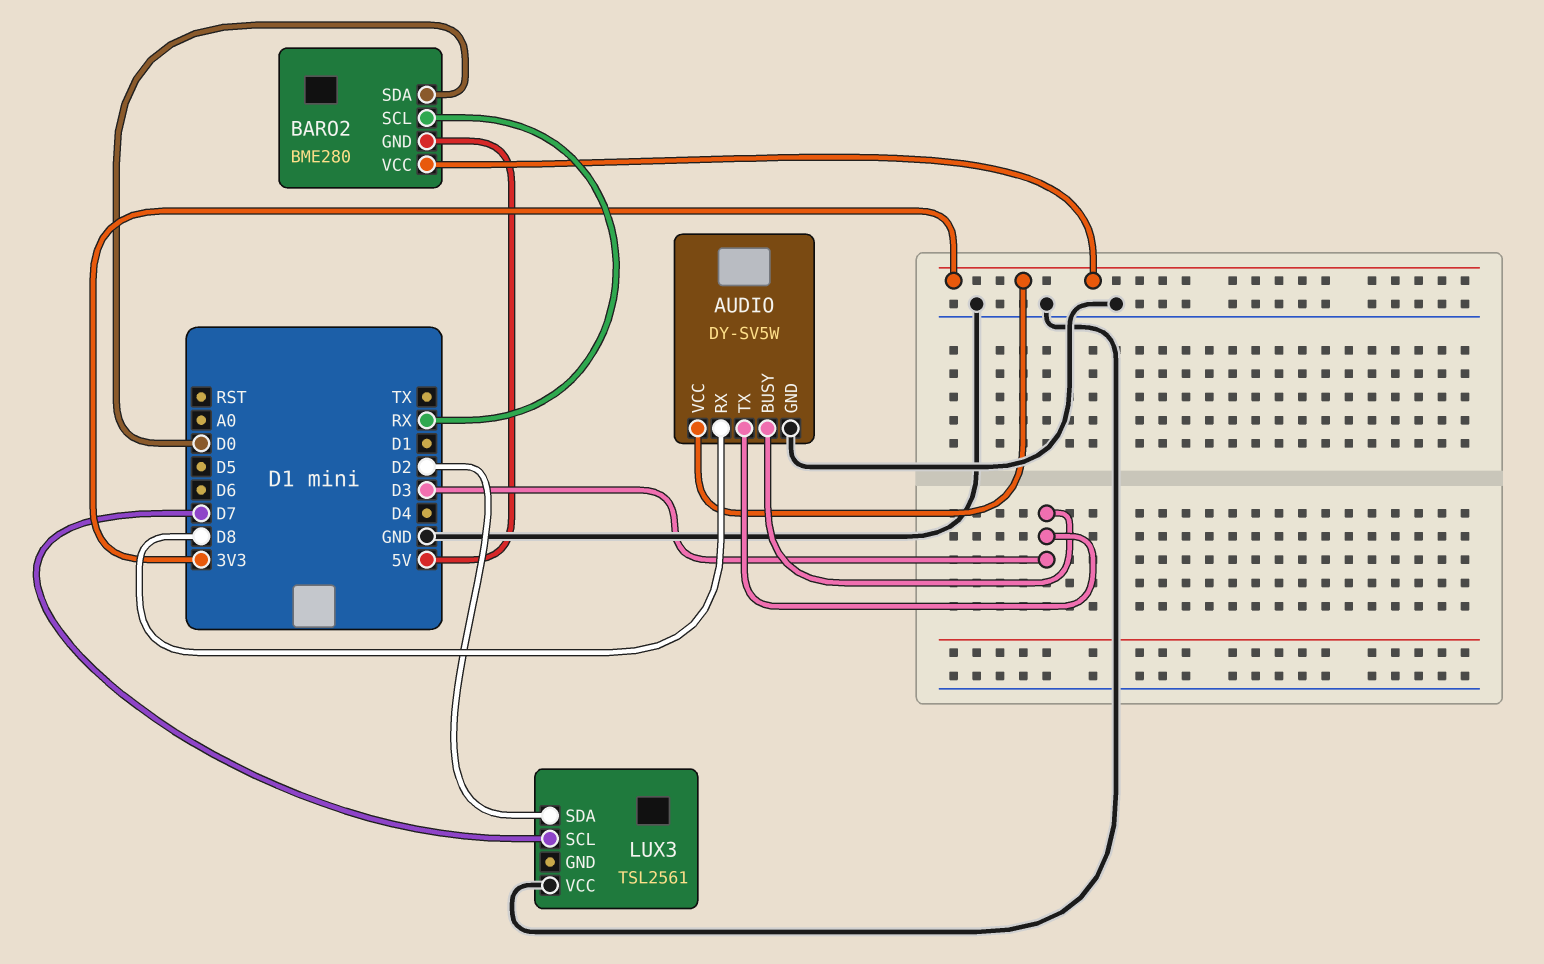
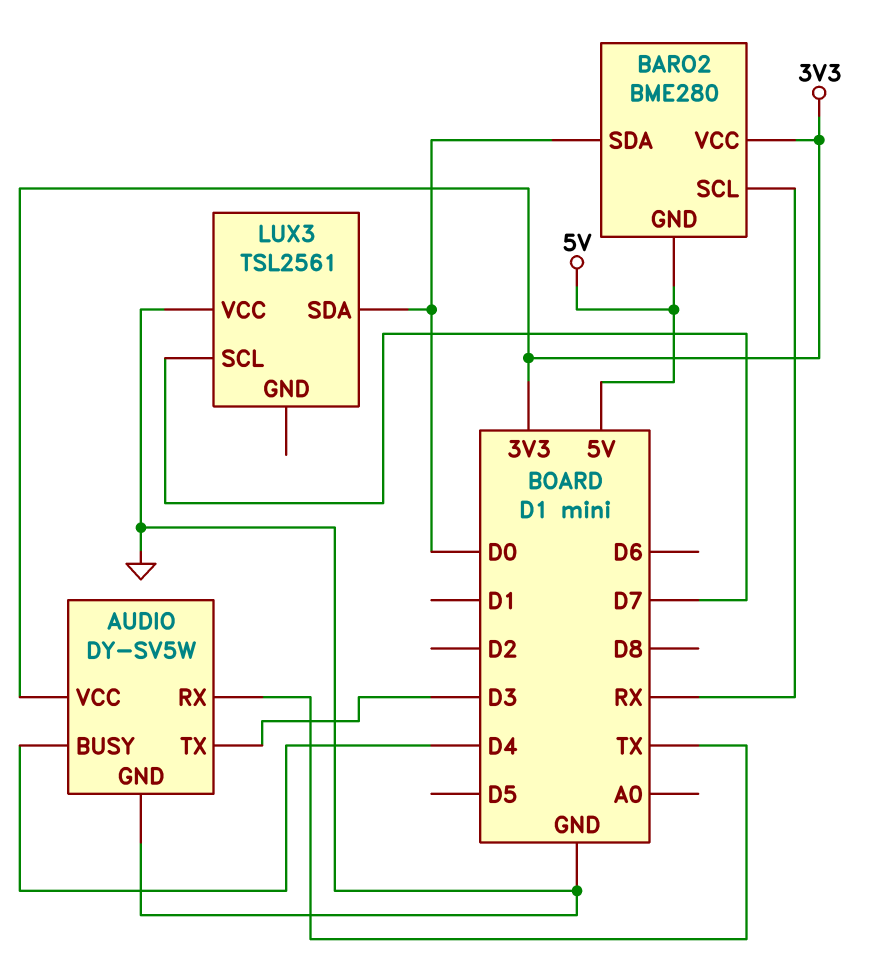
AUDIO pin BUSY: D3 -> D4
AUDIO pin RX: D8 -> TX
LUX3 pin SDA: D2 -> D0

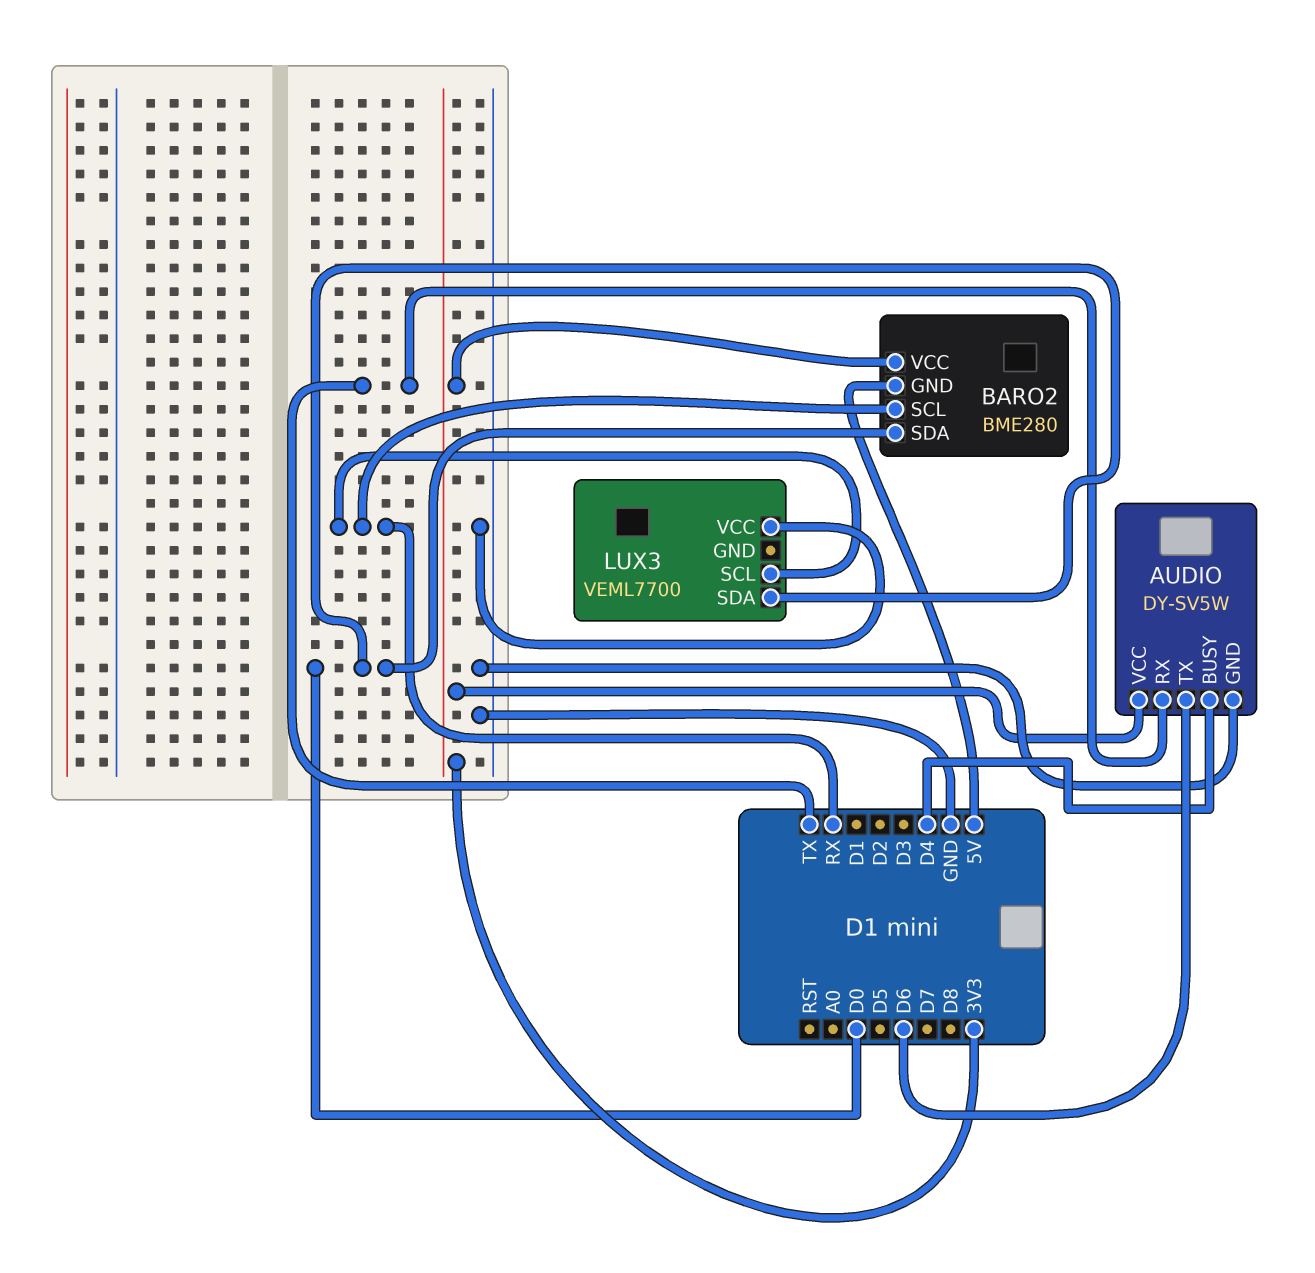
AUDIO pin TX: D3 -> D6
LUX3: TSL2561 -> VEML7700
LUX3 pin SCL: D7 -> RX

